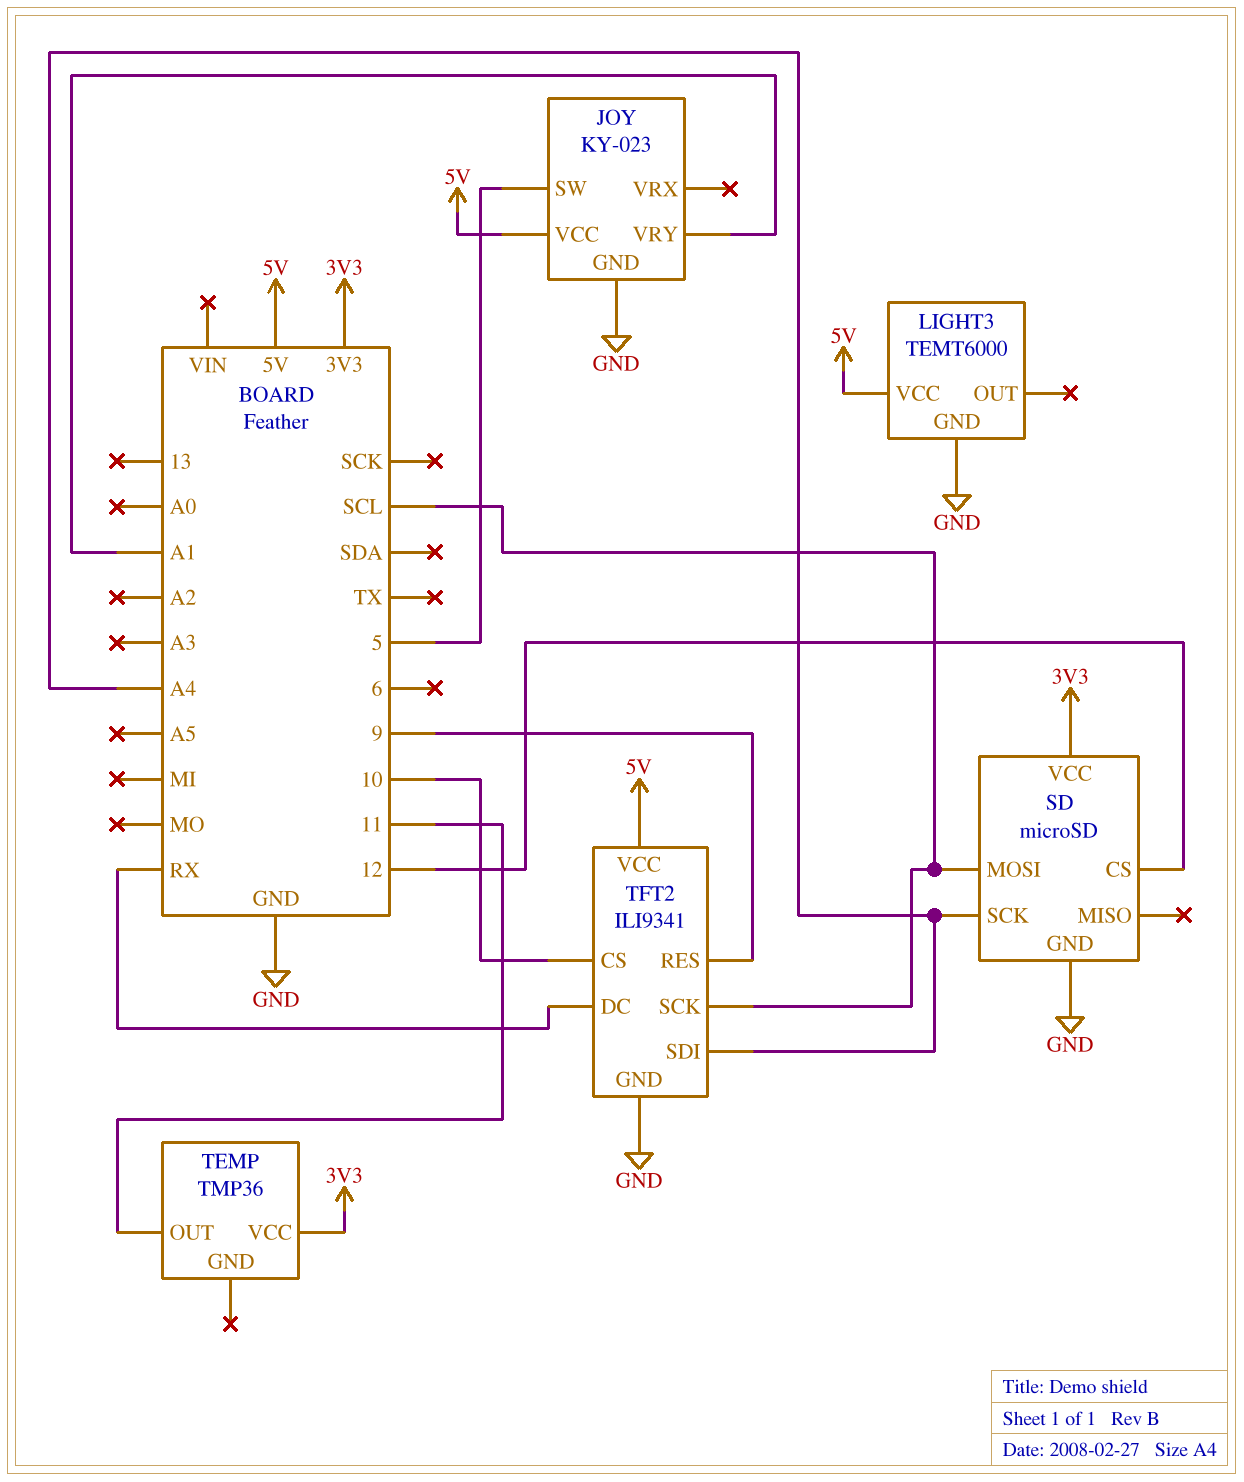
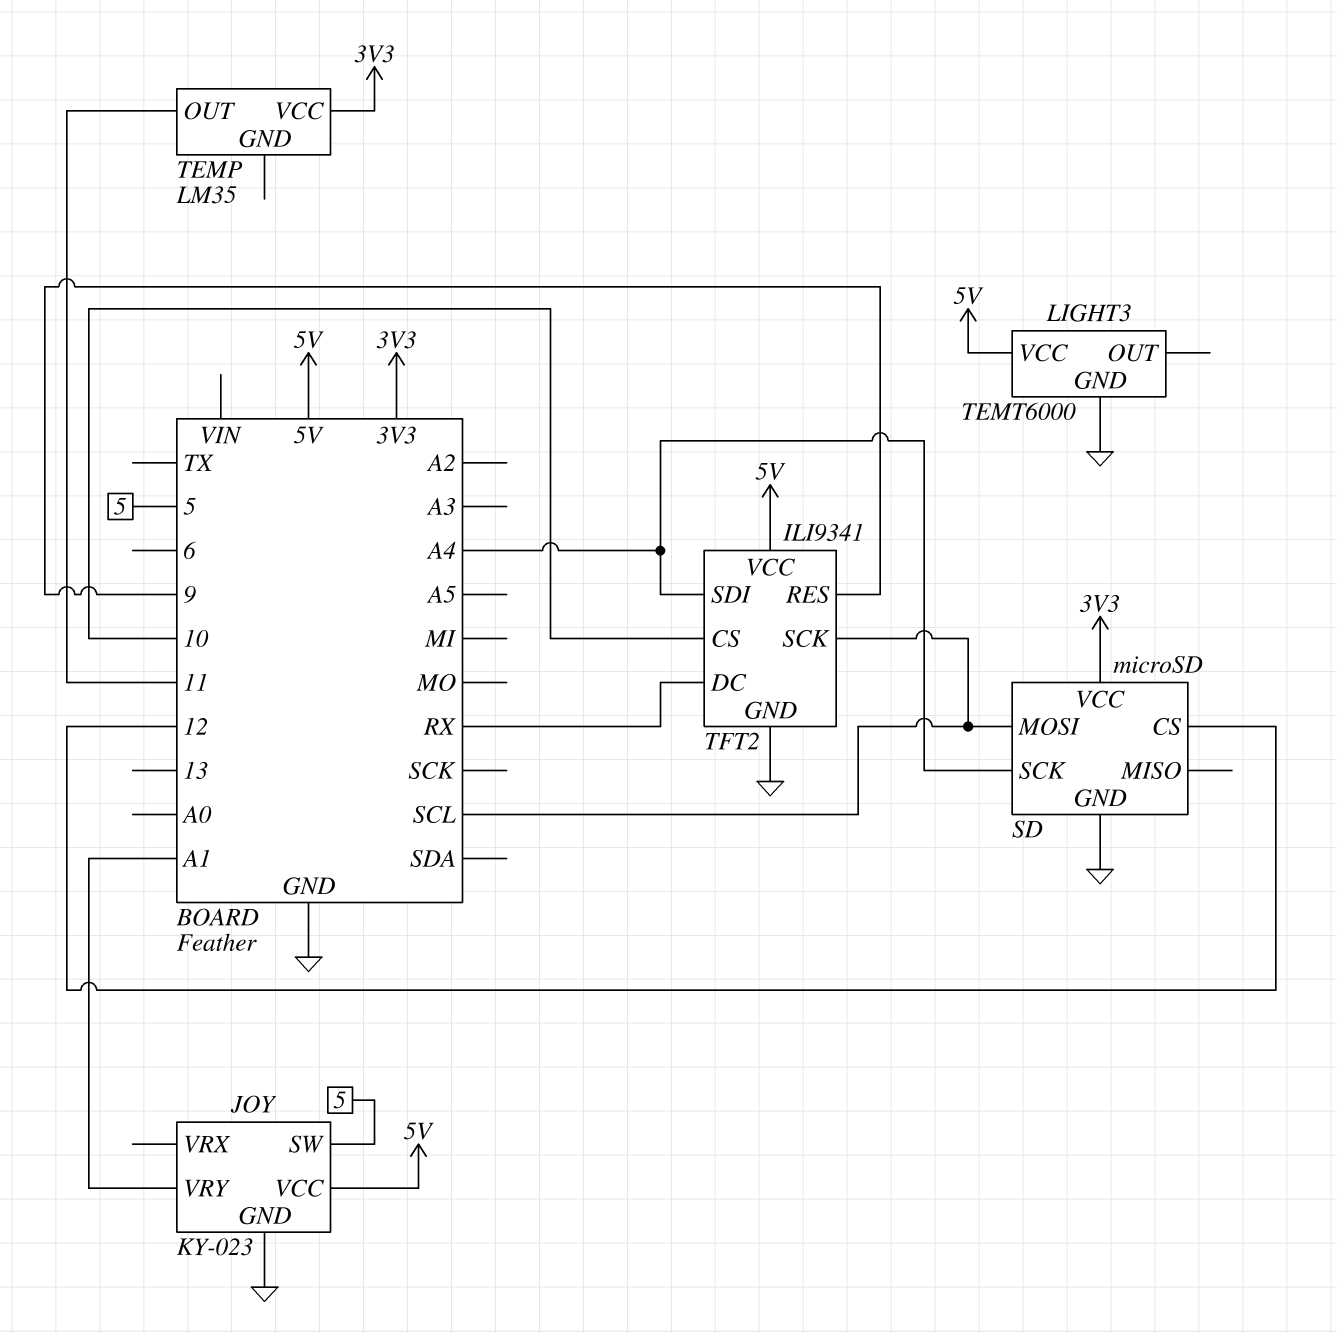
TEMP: TMP36 -> LM35

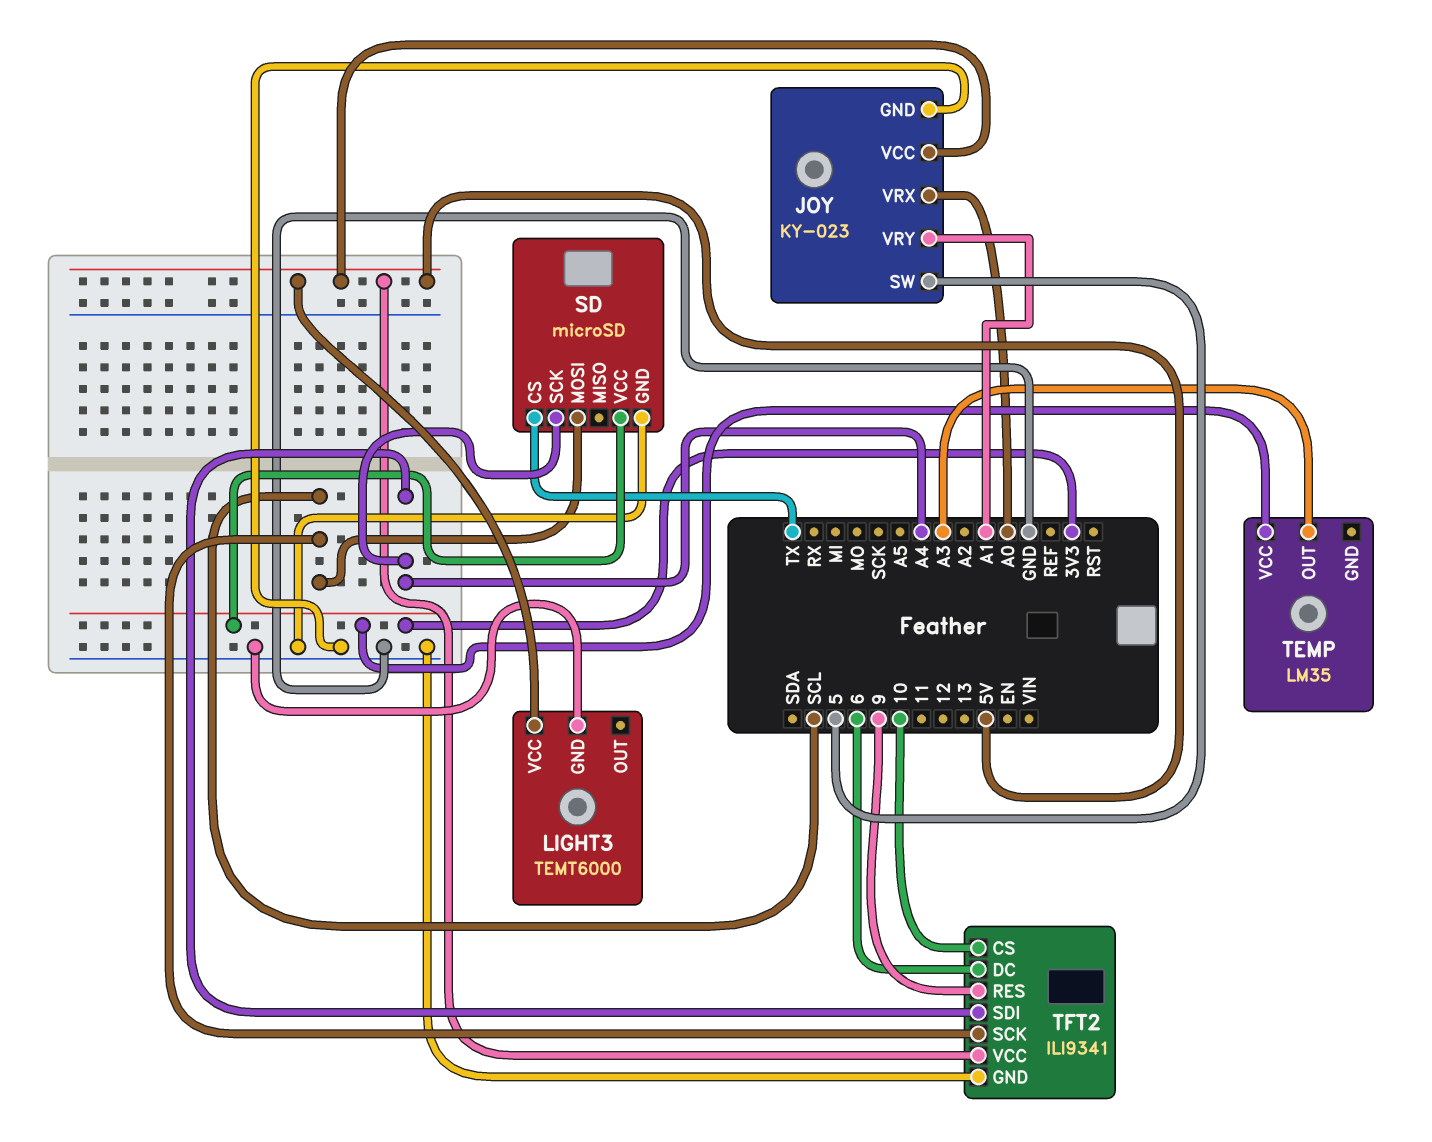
JOY pin VRX: none -> A0
SD pin CS: 12 -> TX
TEMP pin OUT: 11 -> A3
TFT2 pin DC: RX -> 6

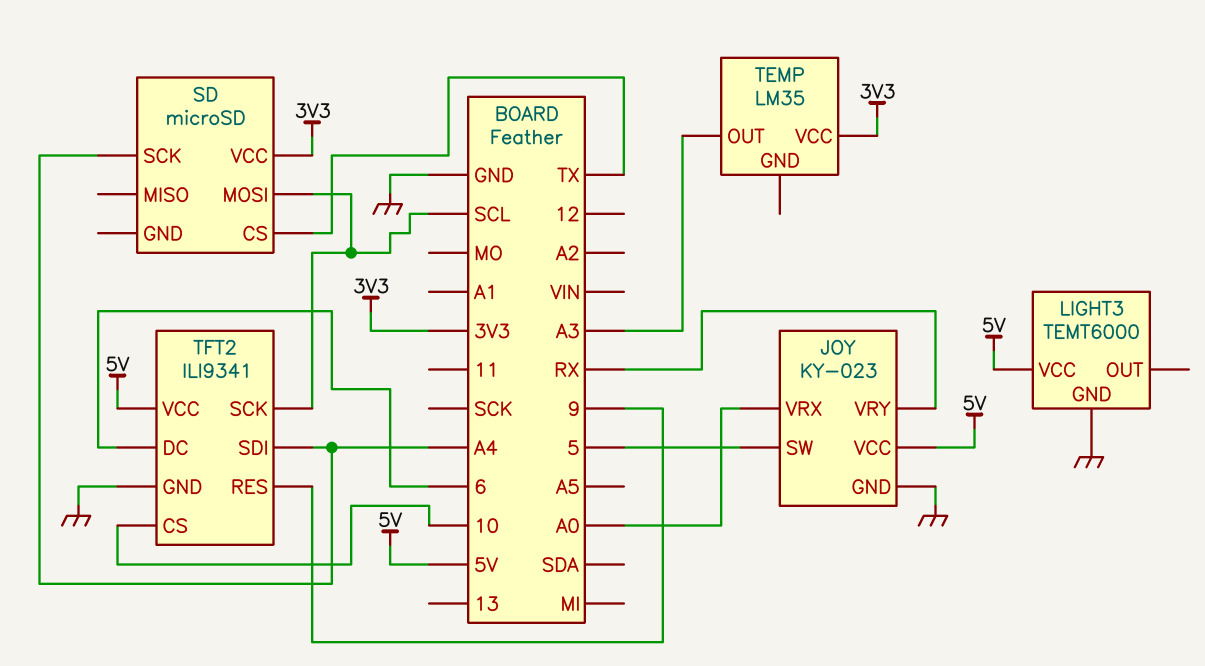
JOY pin VRY: A1 -> RX
SD pin GND: GND -> none

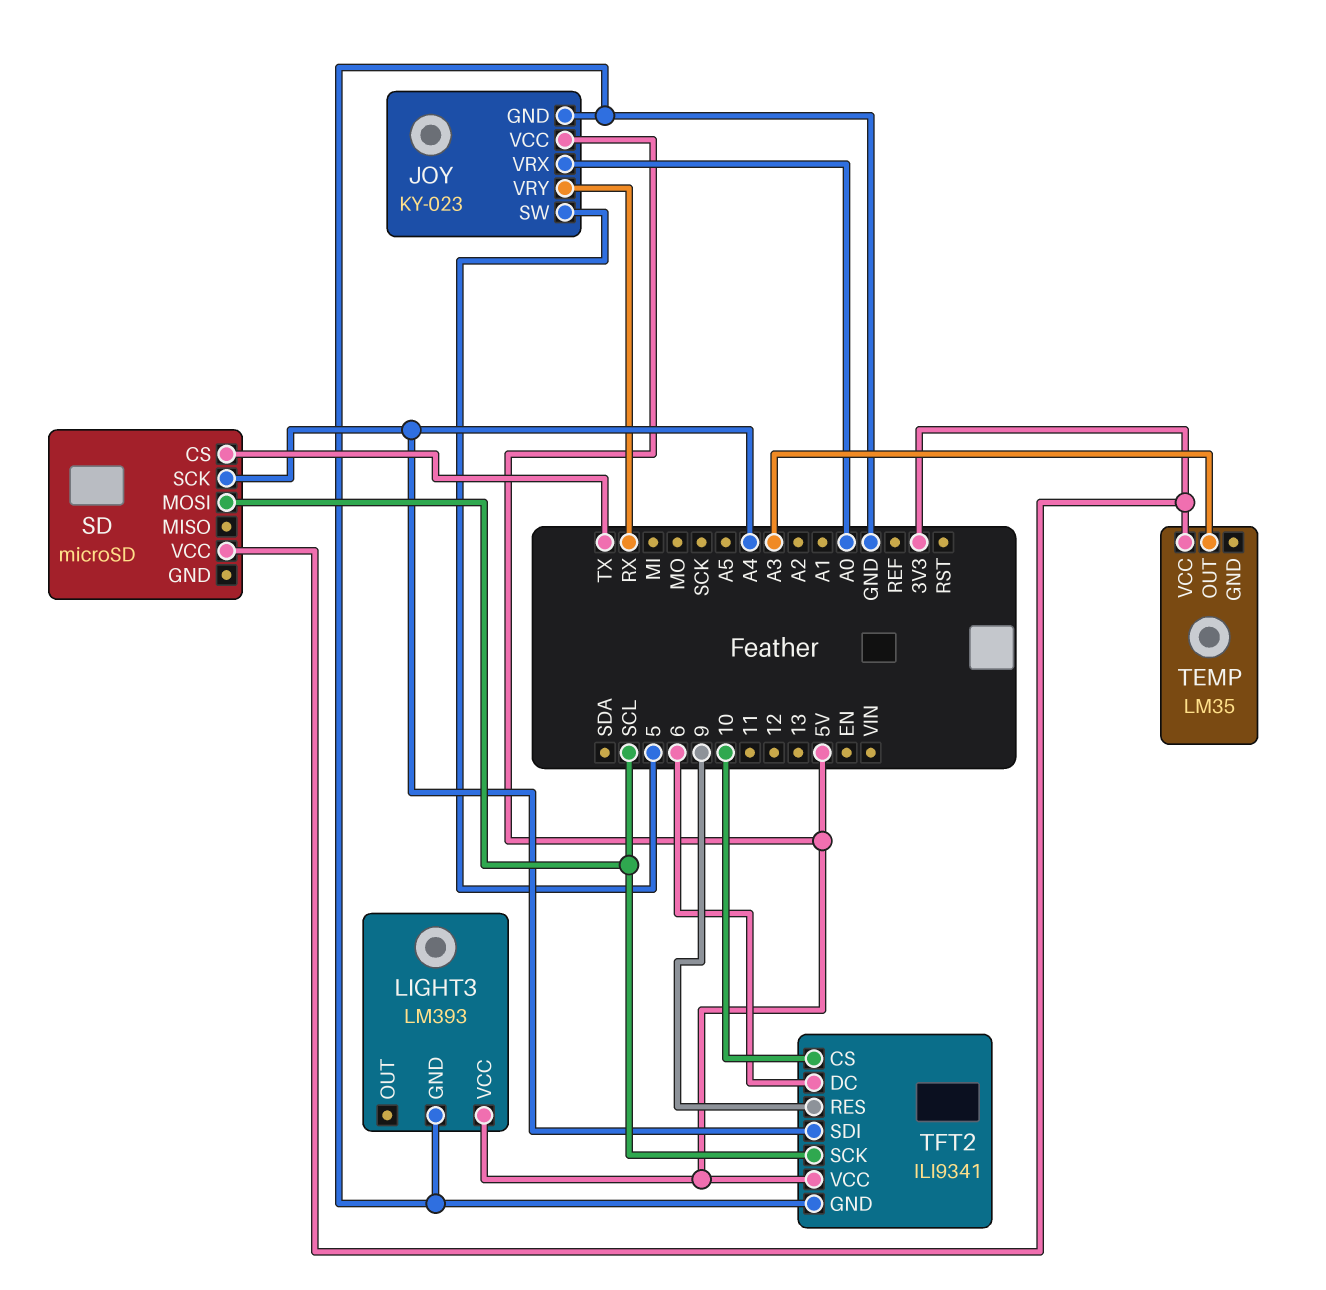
LIGHT3: TEMT6000 -> LM393

